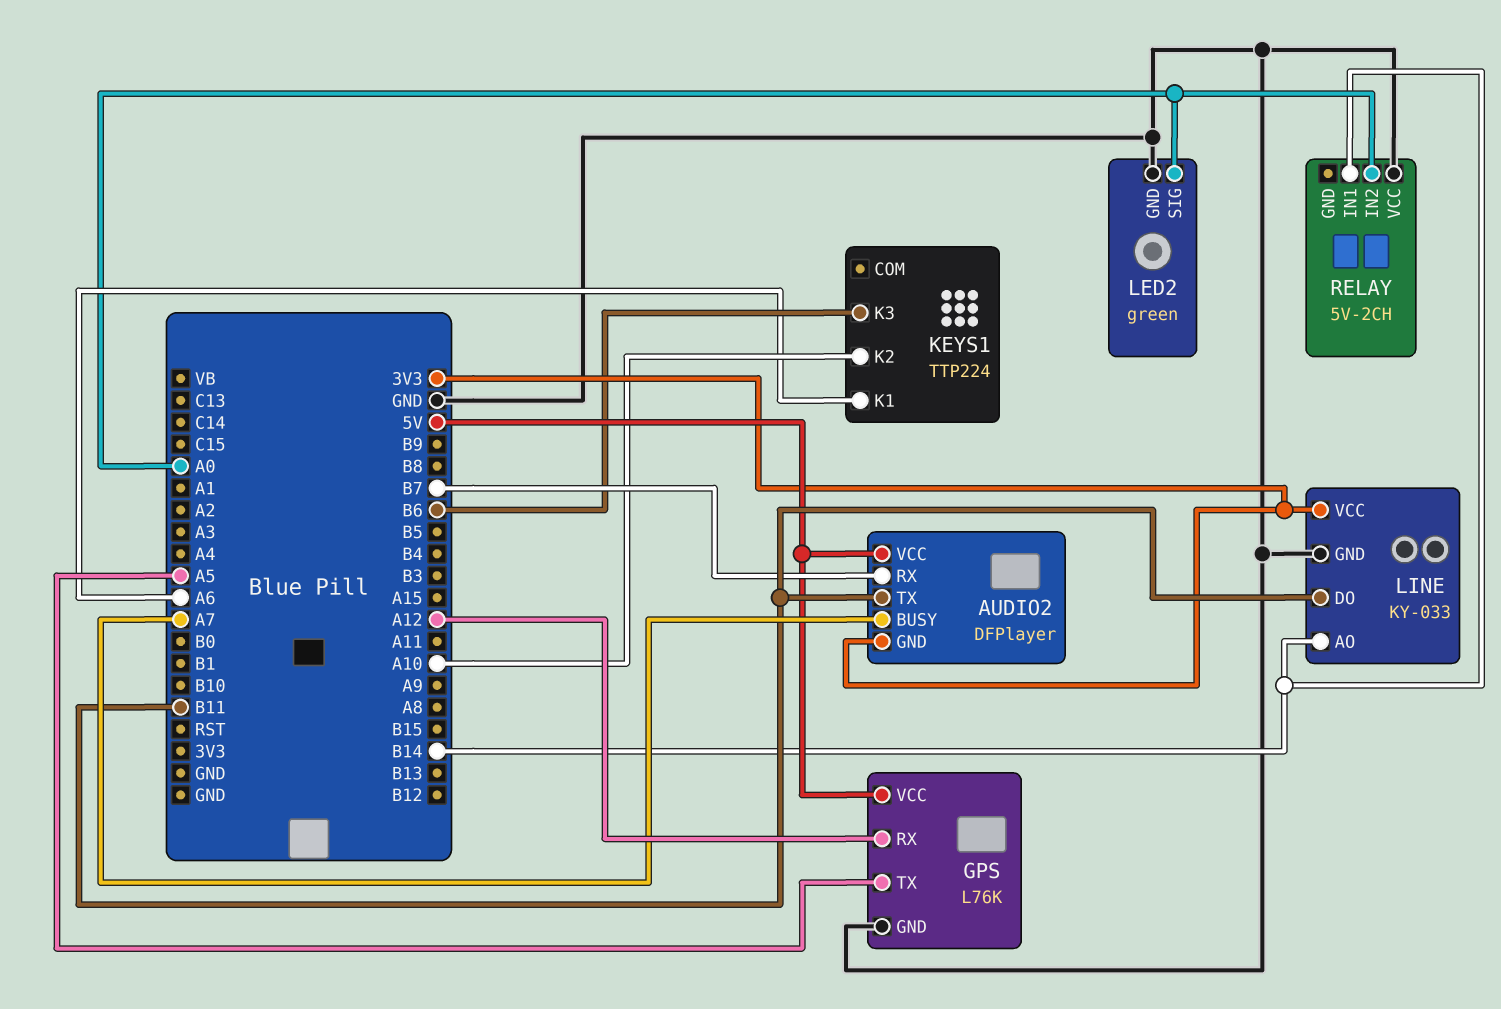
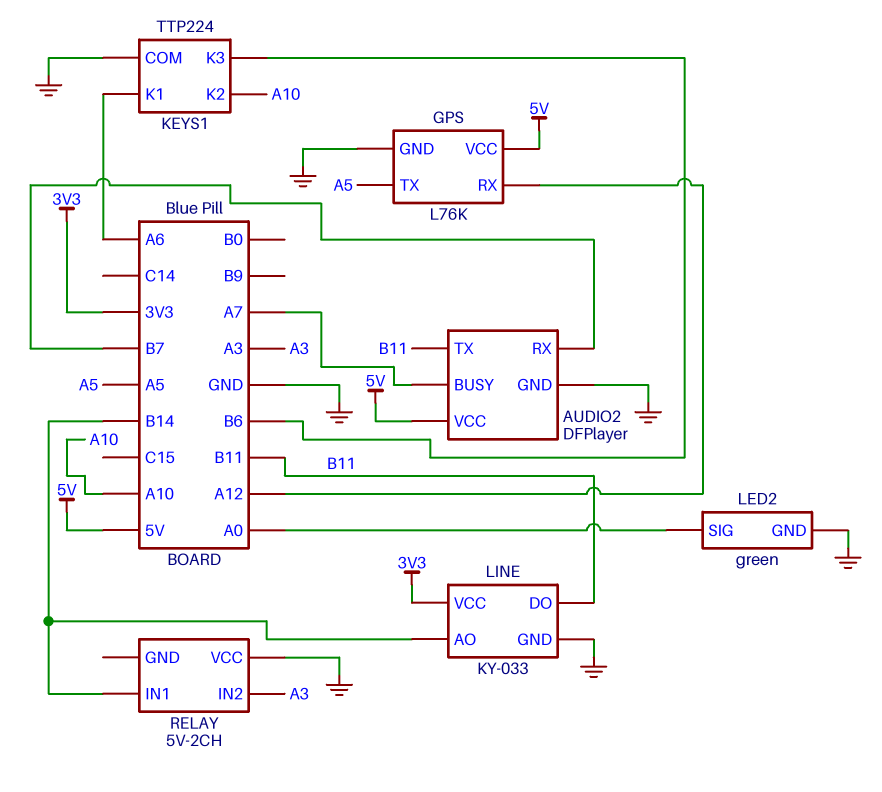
AUDIO2 pin GND: 3V3 -> GND
KEYS1 pin COM: none -> GND
RELAY pin IN2: A0 -> A3

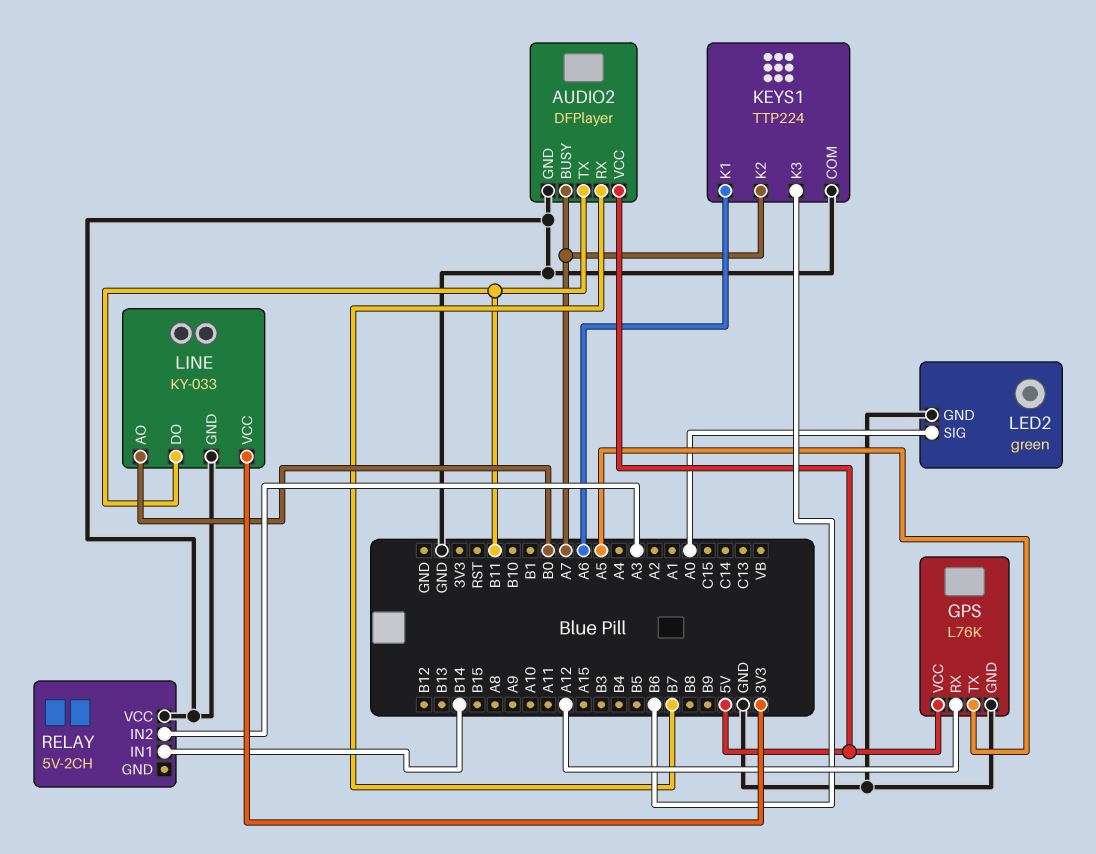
KEYS1 pin K2: A10 -> A7
LINE pin AO: B14 -> B0

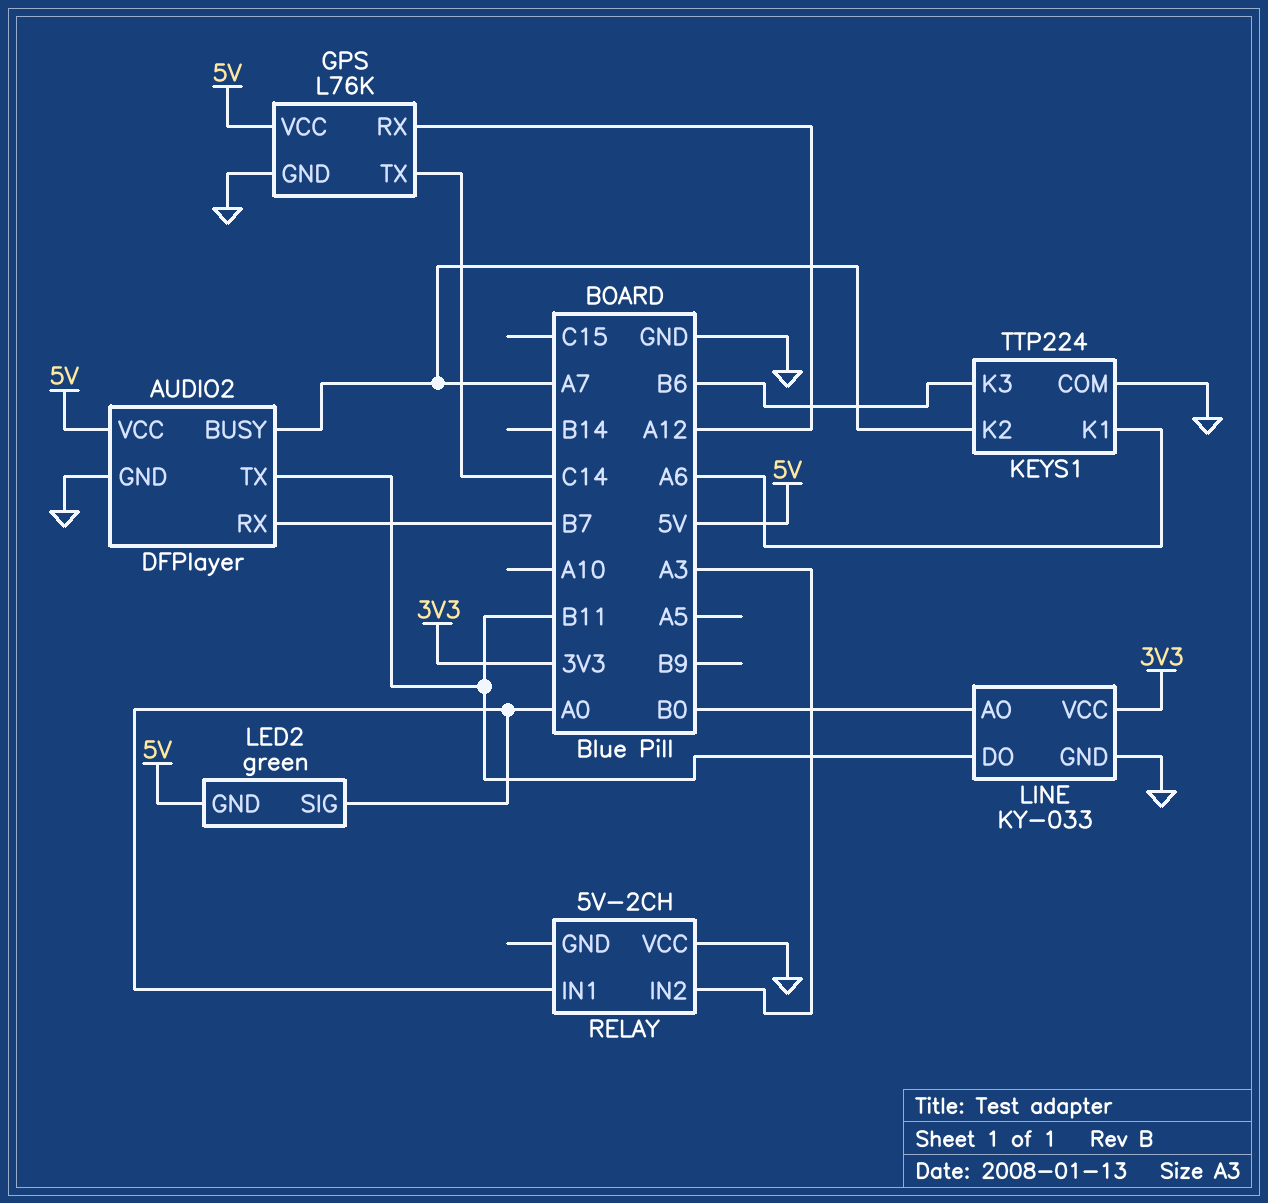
GPS pin TX: A5 -> C14
LED2 pin GND: GND -> 5V
RELAY pin IN1: B14 -> A0

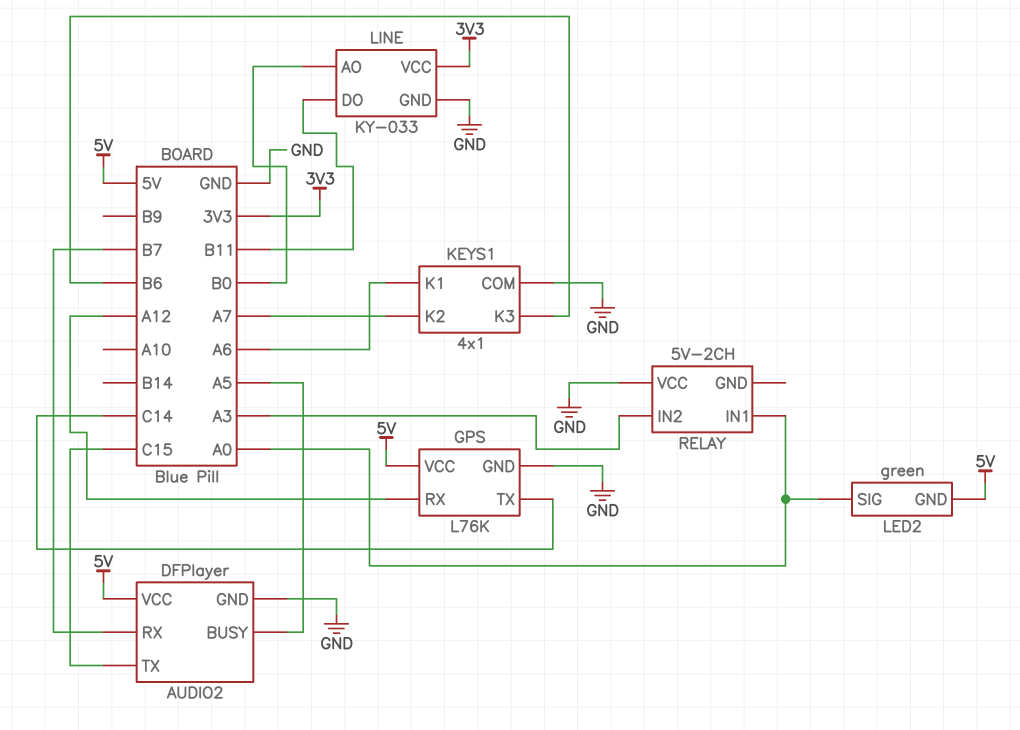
AUDIO2 pin BUSY: A7 -> A5
AUDIO2 pin TX: B11 -> C15
KEYS1: TTP224 -> 4x1

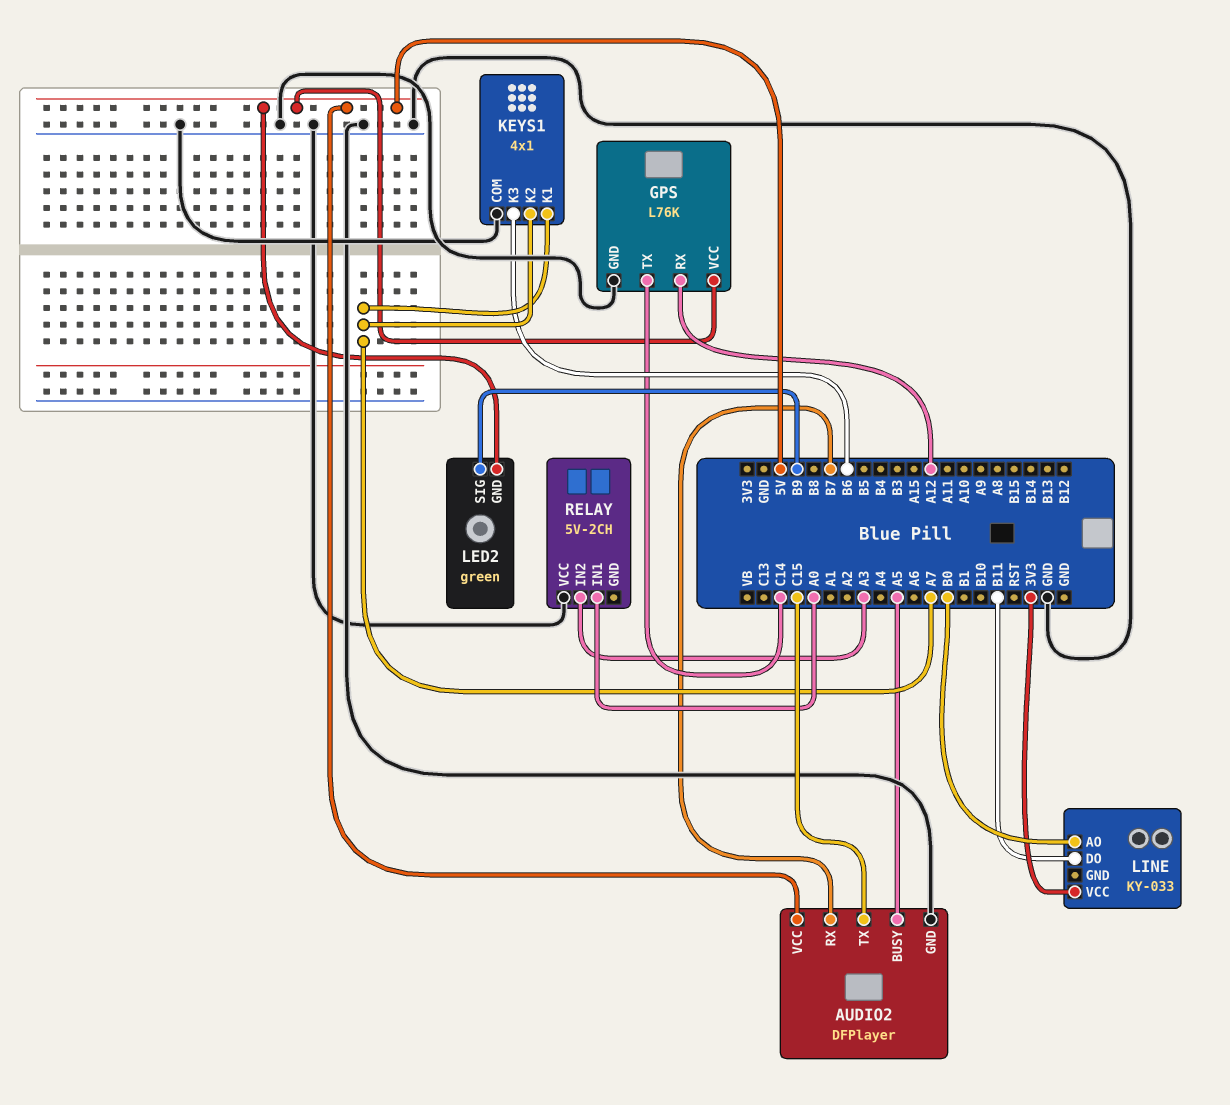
KEYS1 pin K1: A6 -> A7
LED2 pin SIG: A0 -> B9
LINE pin GND: GND -> none

